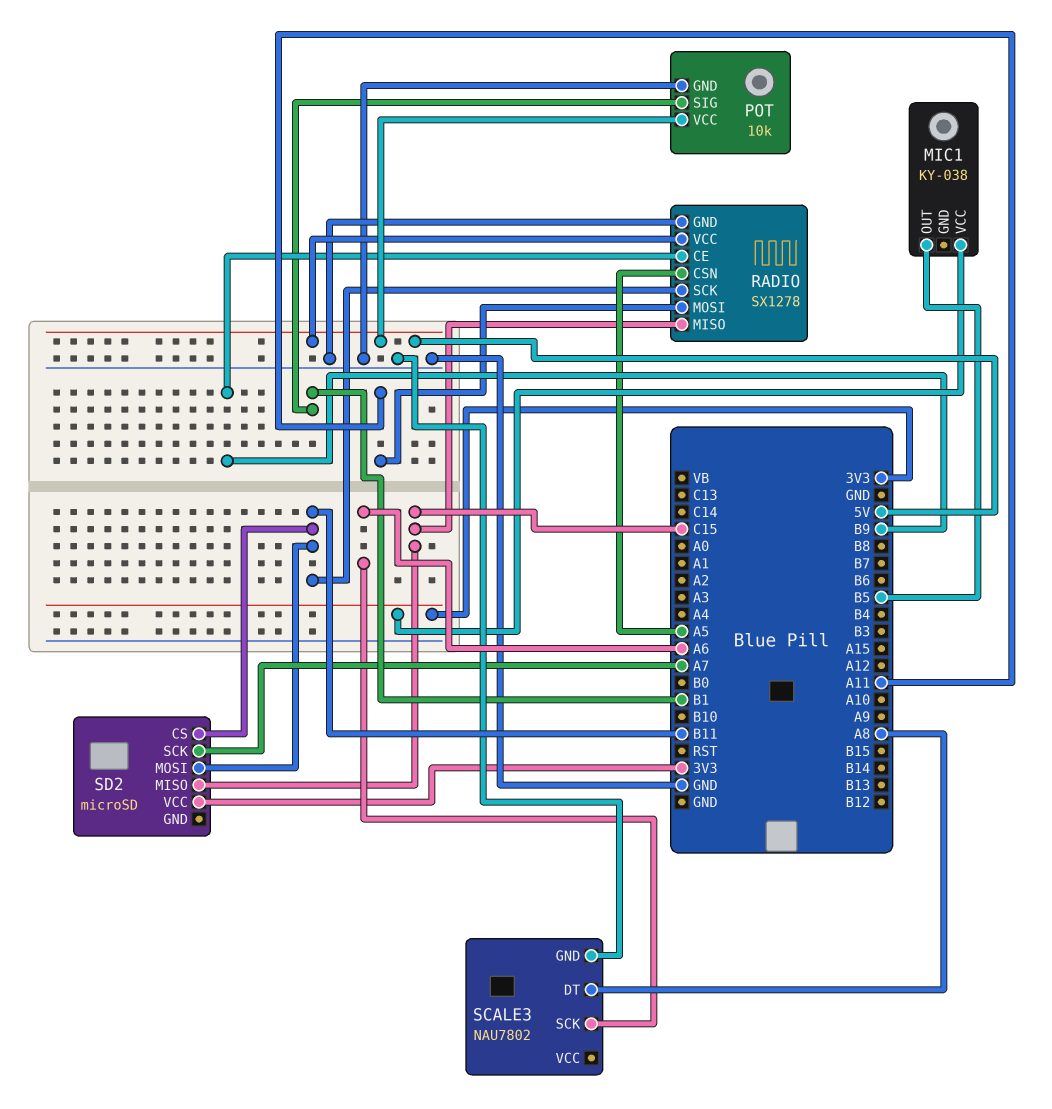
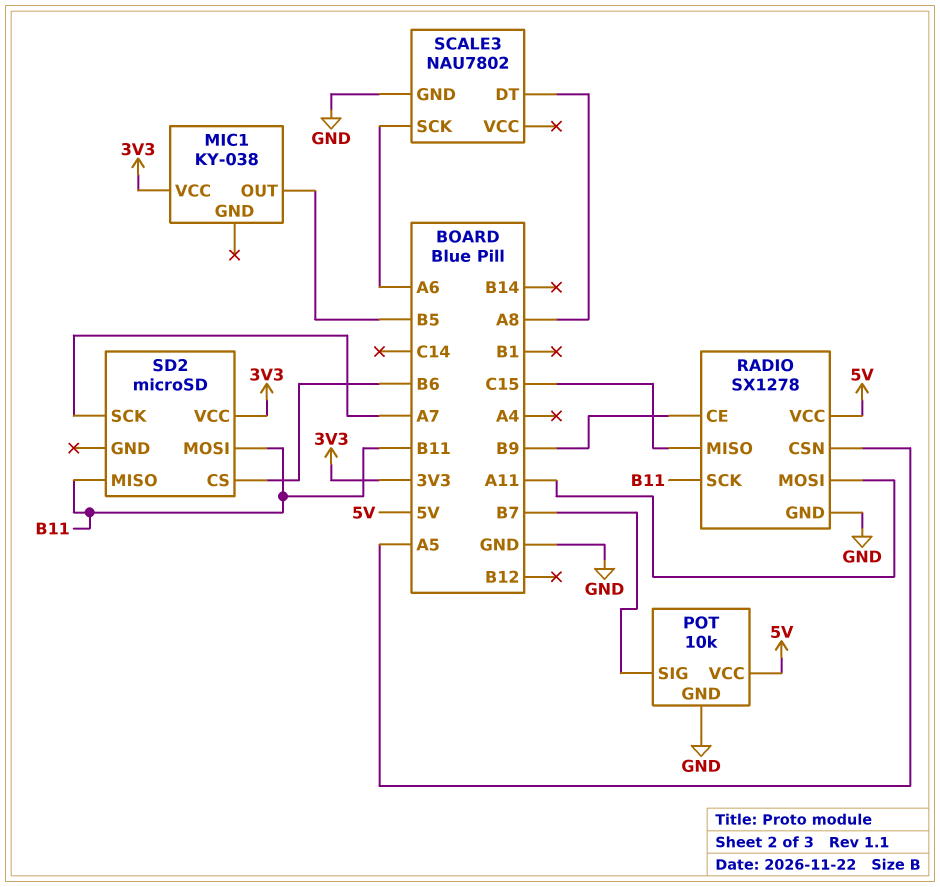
POT pin SIG: B1 -> B7
SD2 pin CS: B11 -> B6
SD2 pin MISO: C15 -> B11

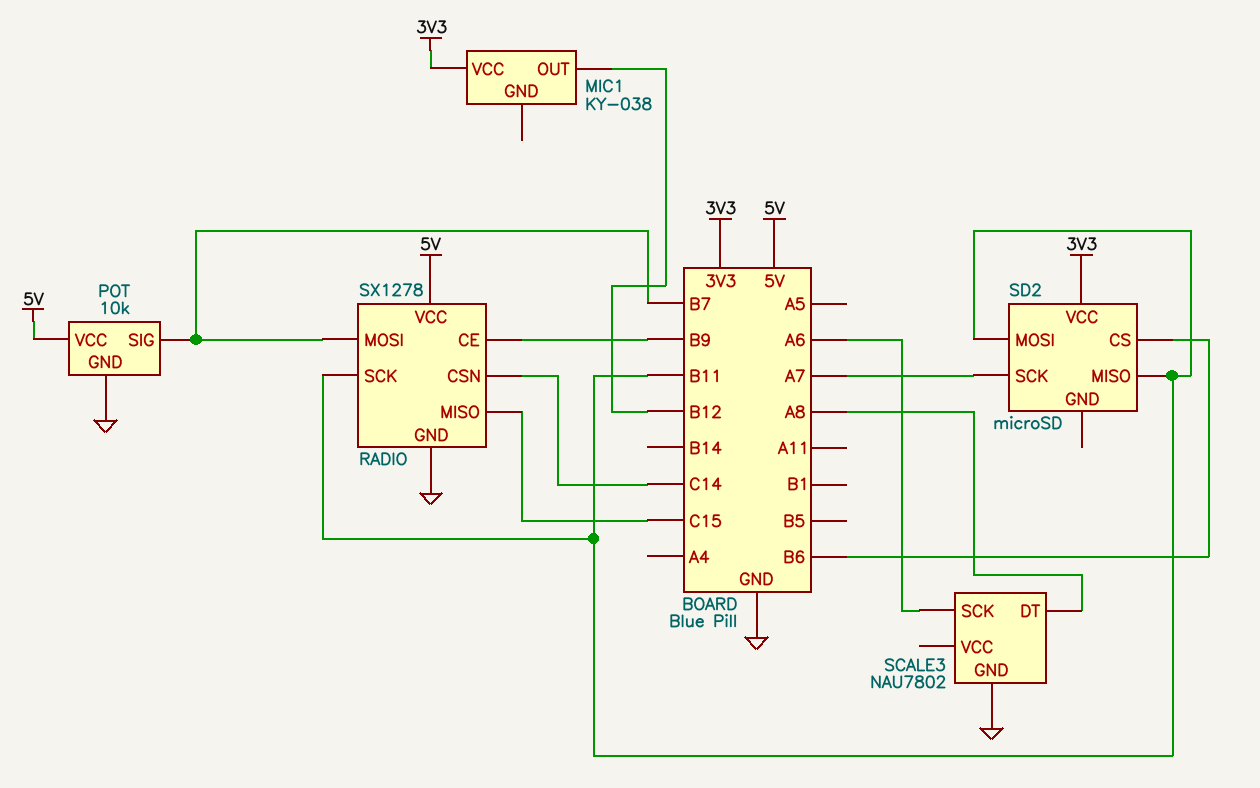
MIC1 pin OUT: B5 -> B12
RADIO pin CSN: A5 -> C14
RADIO pin MOSI: A11 -> B7

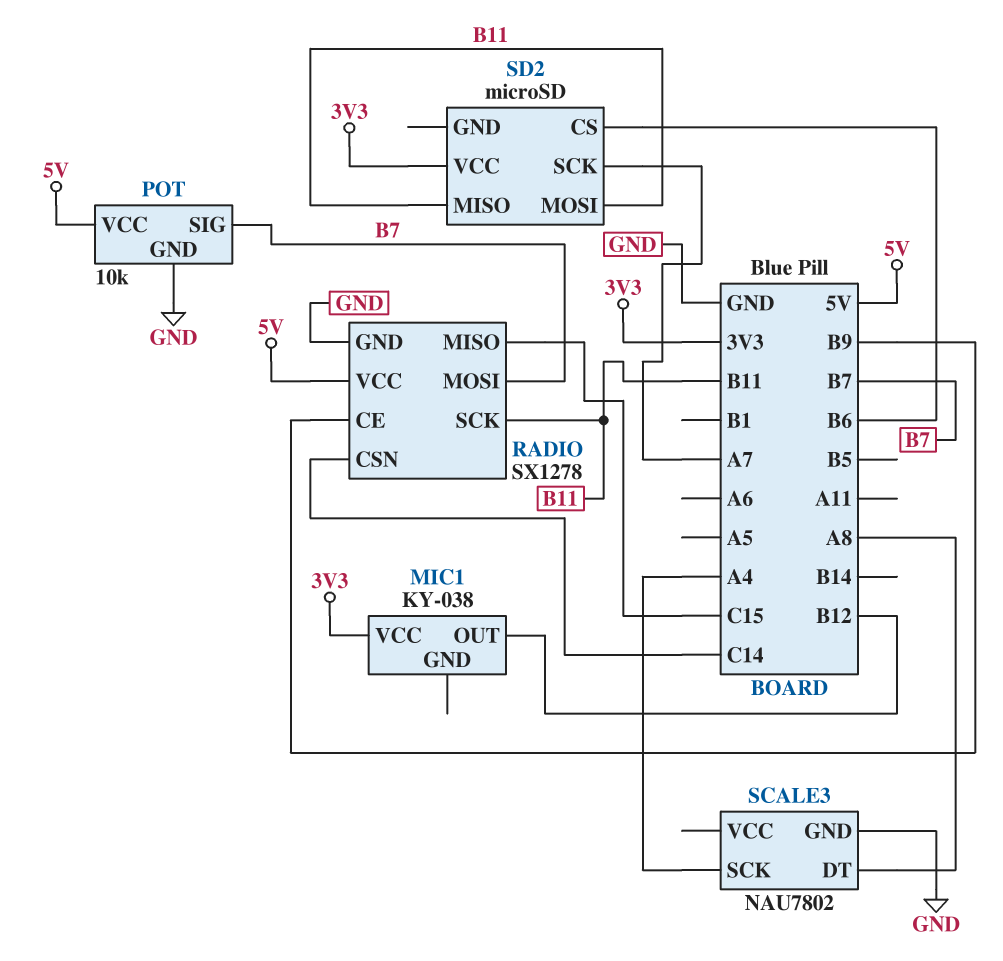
SCALE3 pin SCK: A6 -> A4

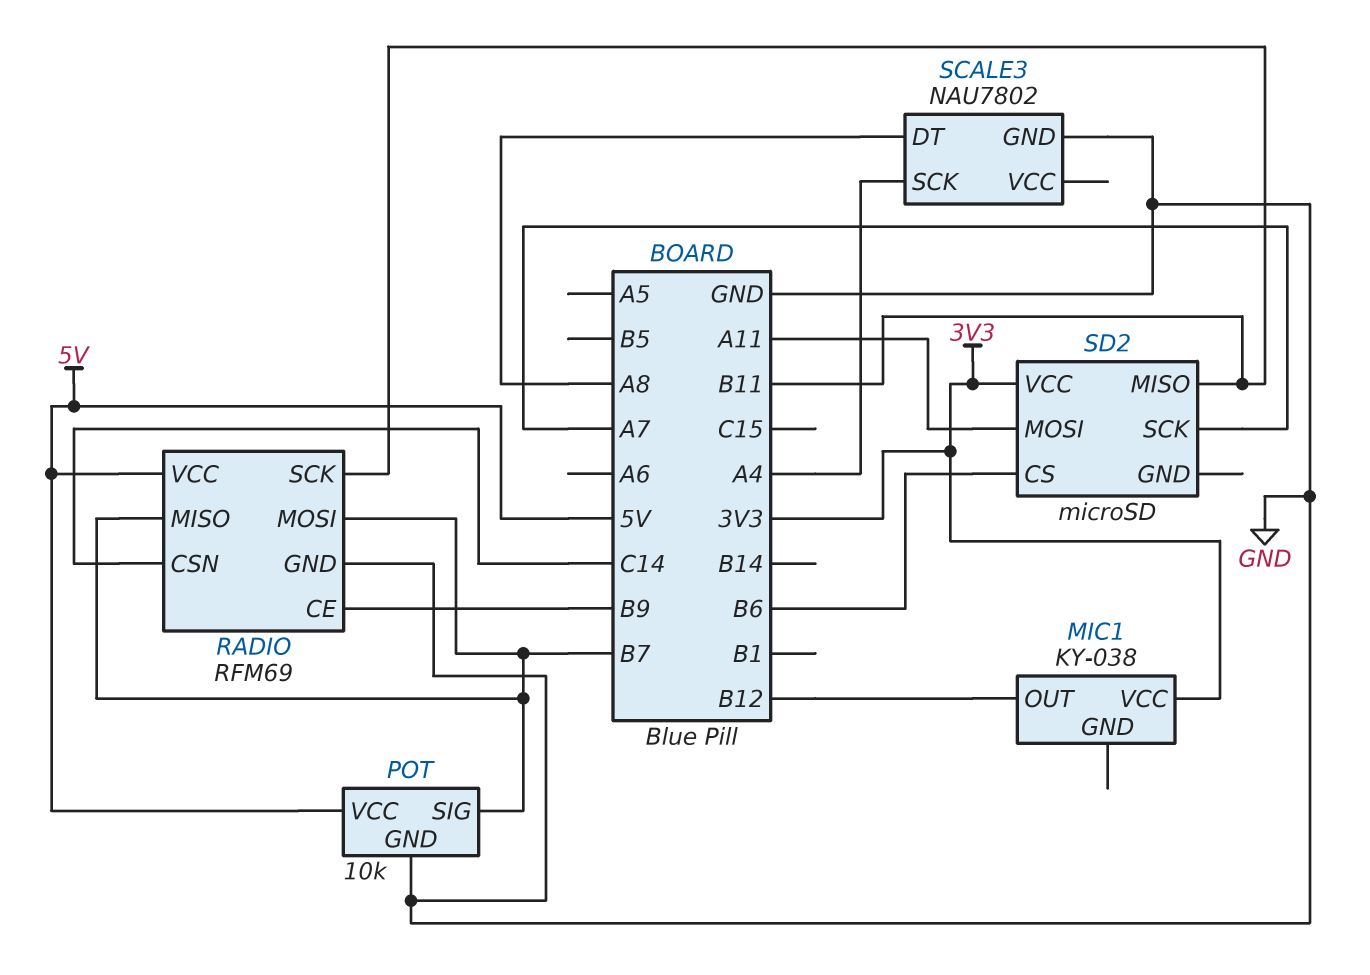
RADIO: SX1278 -> RFM69
RADIO pin MISO: C15 -> B7
SD2 pin MOSI: B11 -> A11

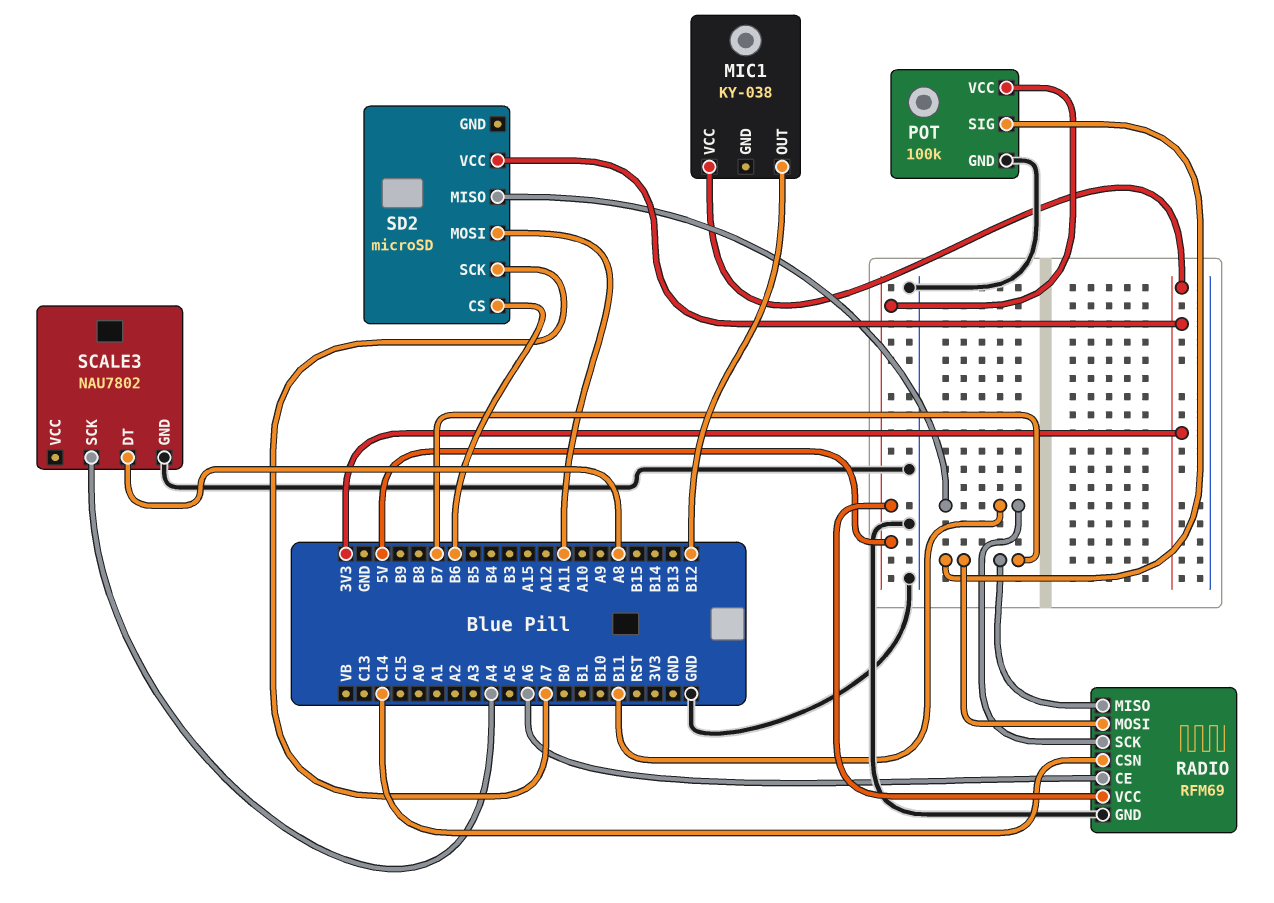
POT: 10k -> 100k
RADIO pin CE: B9 -> A6

